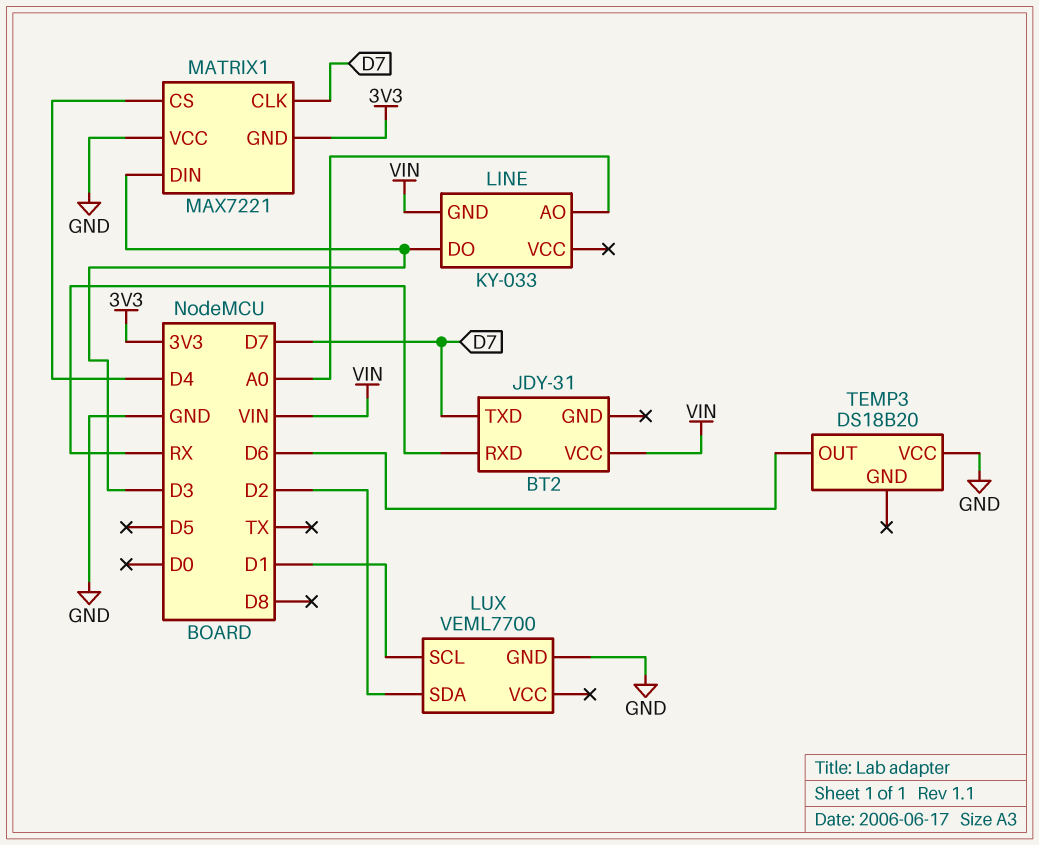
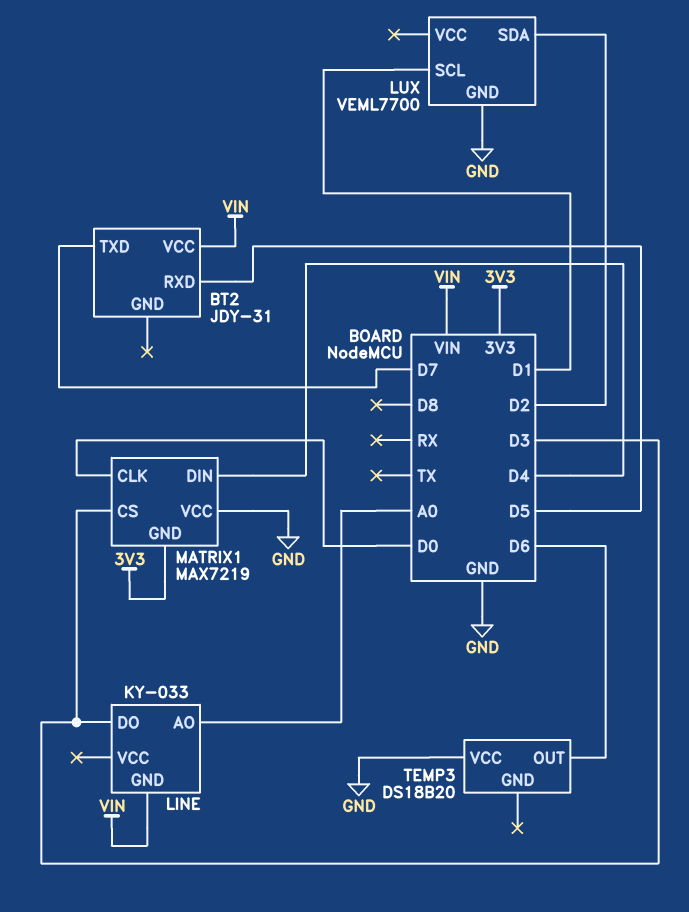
BT2 pin RXD: RX -> D5
MATRIX1: MAX7221 -> MAX7219
MATRIX1 pin CLK: D7 -> D0
MATRIX1 pin CS: D4 -> D3
MATRIX1 pin DIN: D3 -> D4

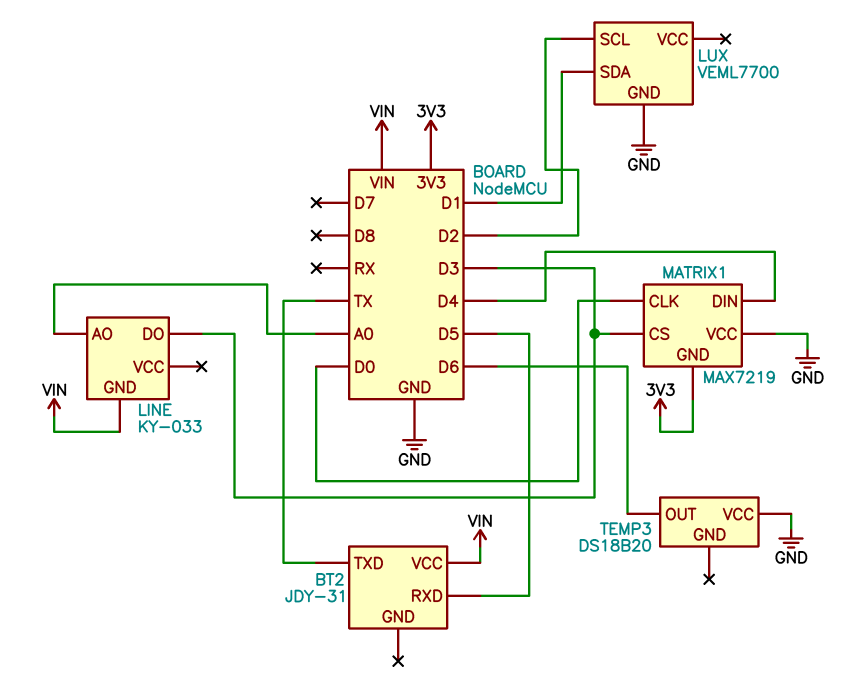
BT2 pin TXD: D7 -> TX
LUX pin SCL: D1 -> D2
LUX pin SDA: D2 -> D1

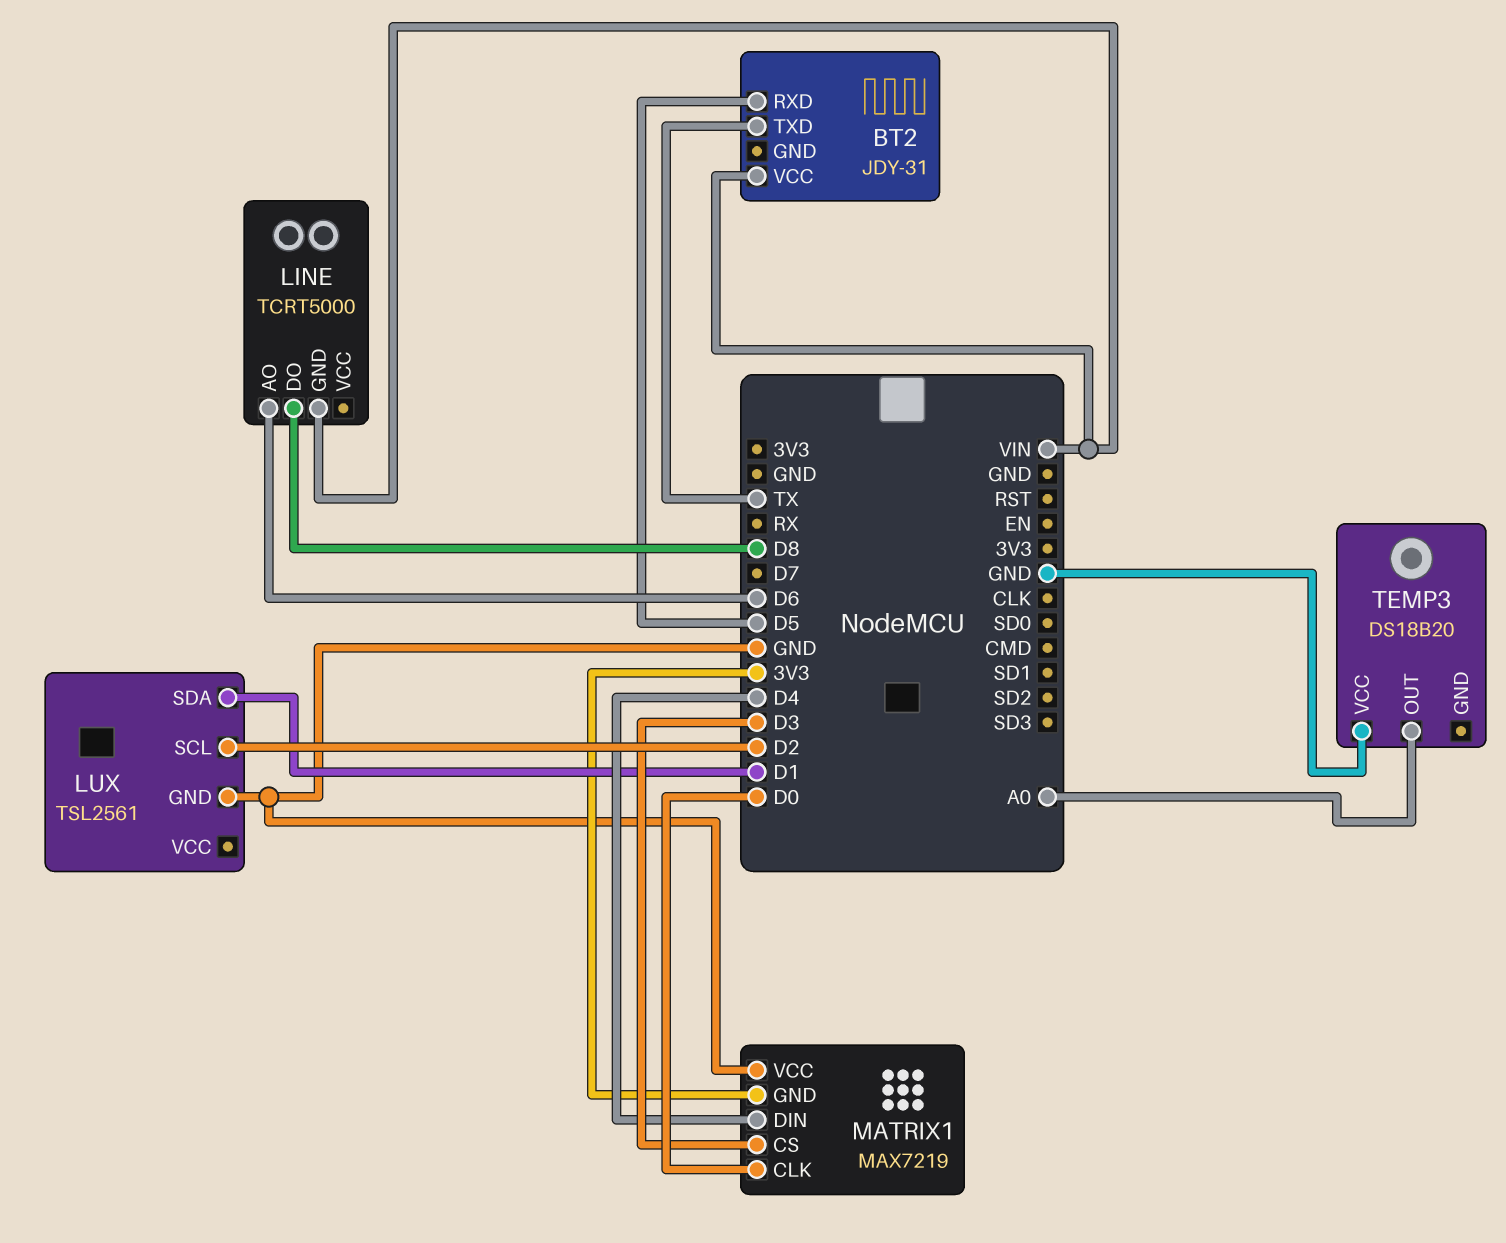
LINE: KY-033 -> TCRT5000
LINE pin AO: A0 -> D6
LINE pin DO: D3 -> D8
LUX: VEML7700 -> TSL2561
TEMP3 pin OUT: D6 -> A0

